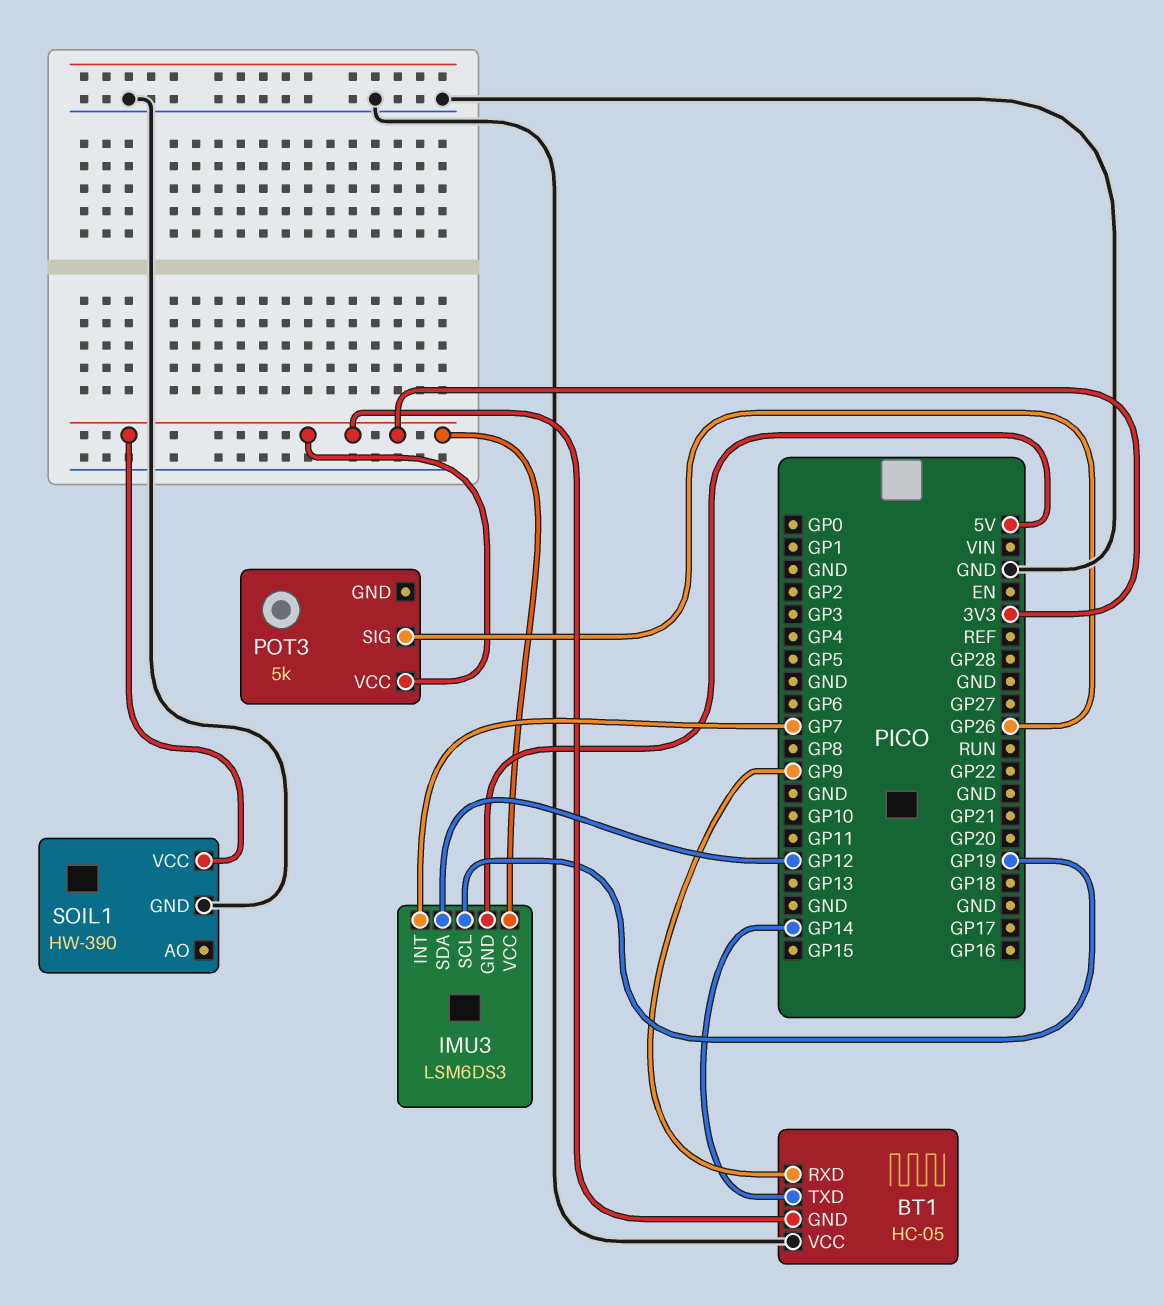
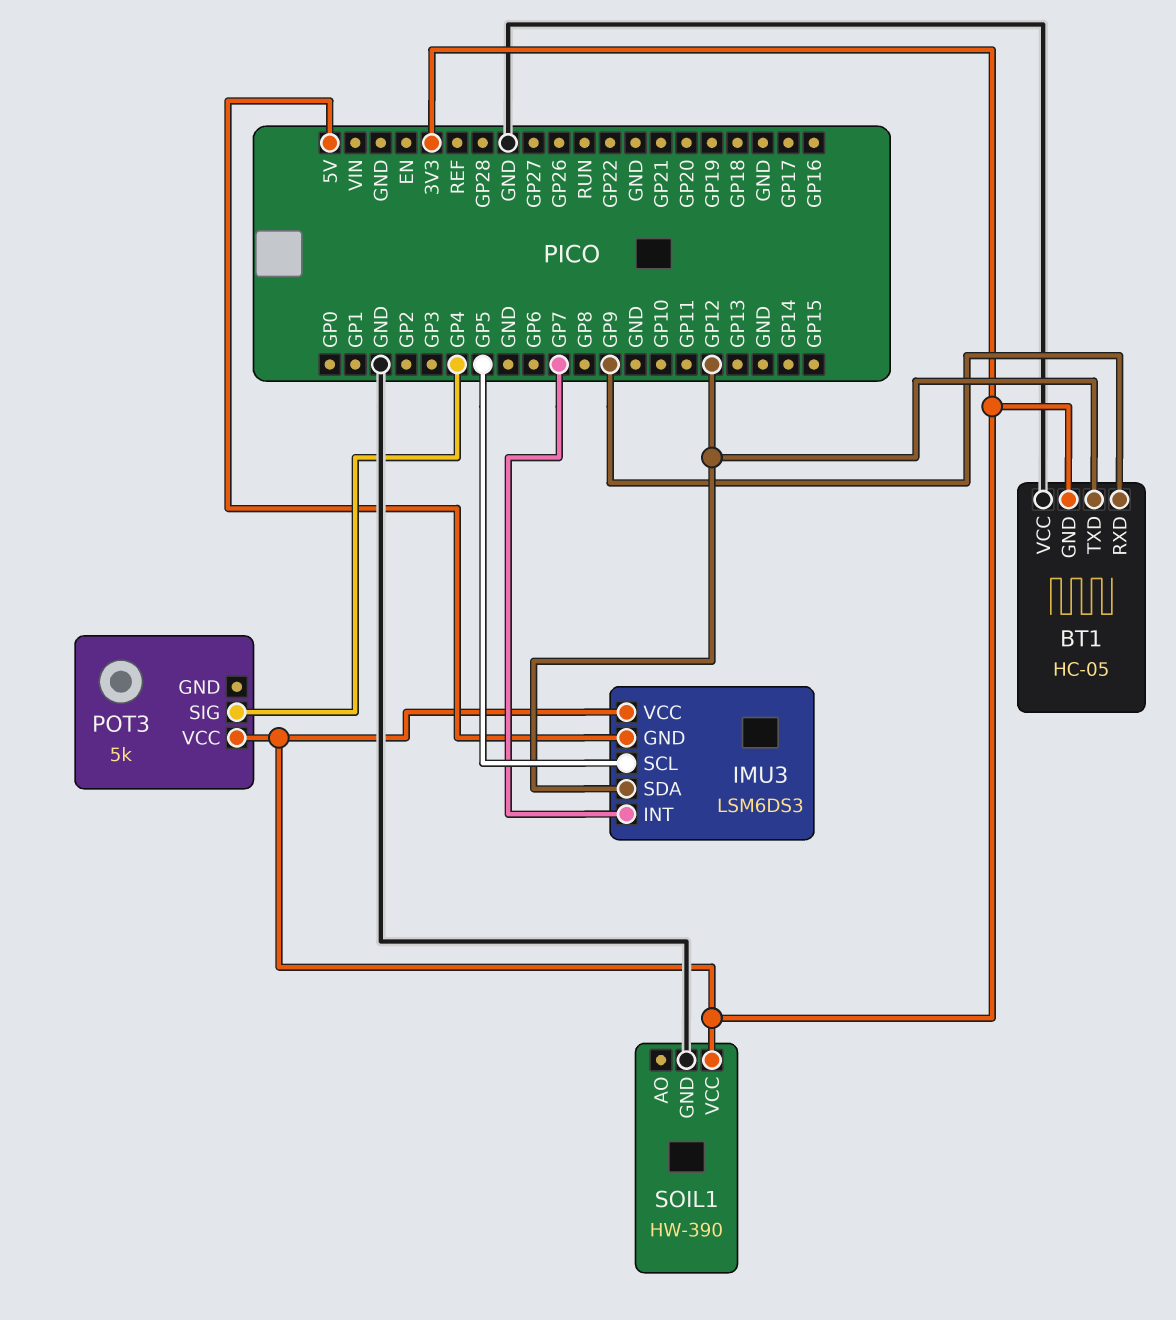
BT1 pin TXD: GP14 -> GP12
IMU3 pin SCL: GP19 -> GP5
POT3 pin SIG: GP26 -> GP4

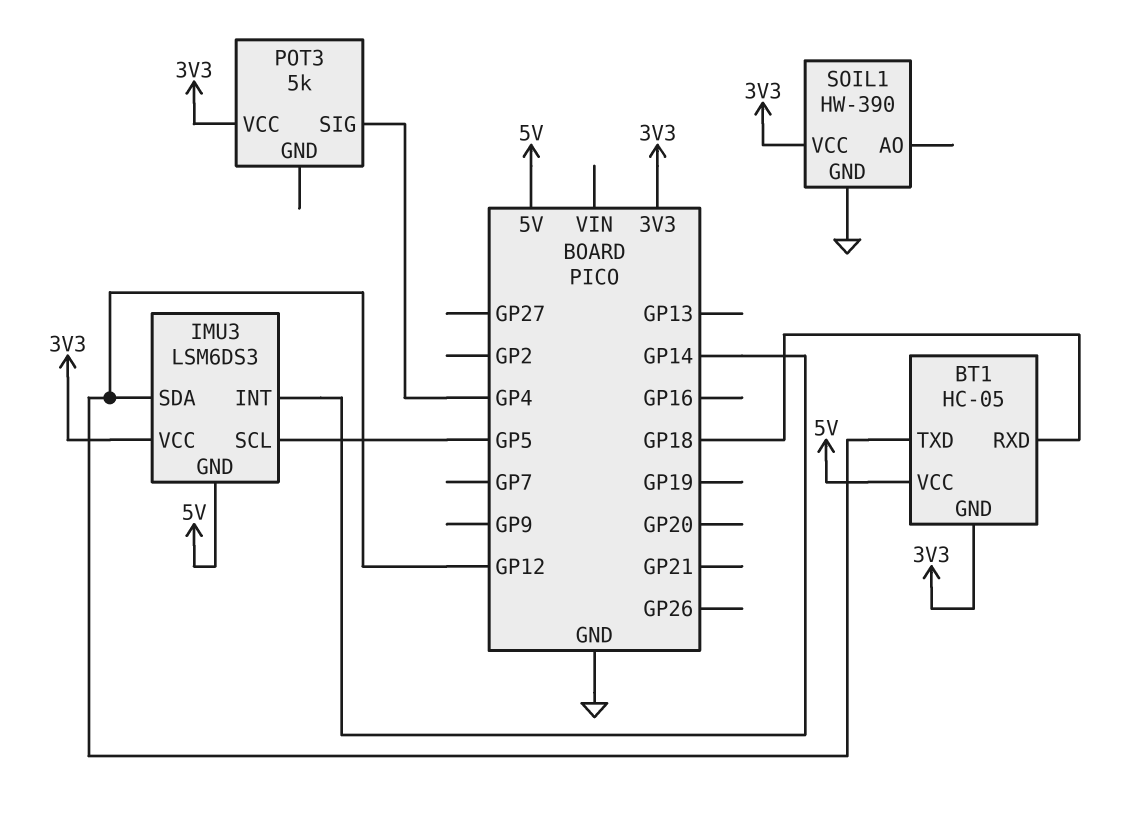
BT1 pin RXD: GP9 -> GP18
BT1 pin VCC: GND -> 5V
IMU3 pin INT: GP7 -> GP14

